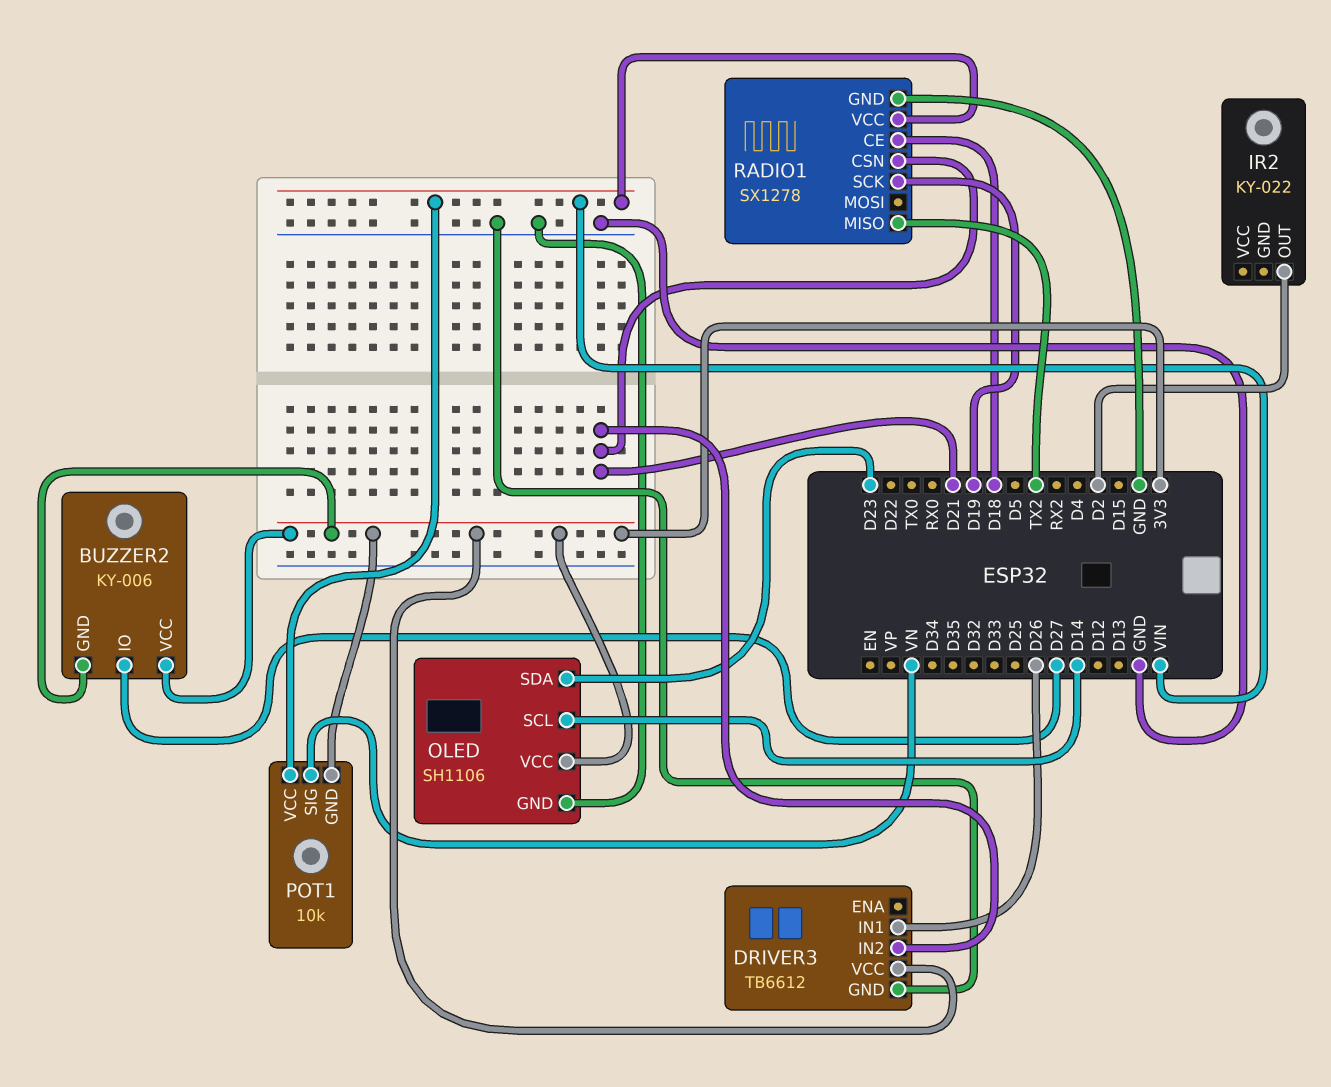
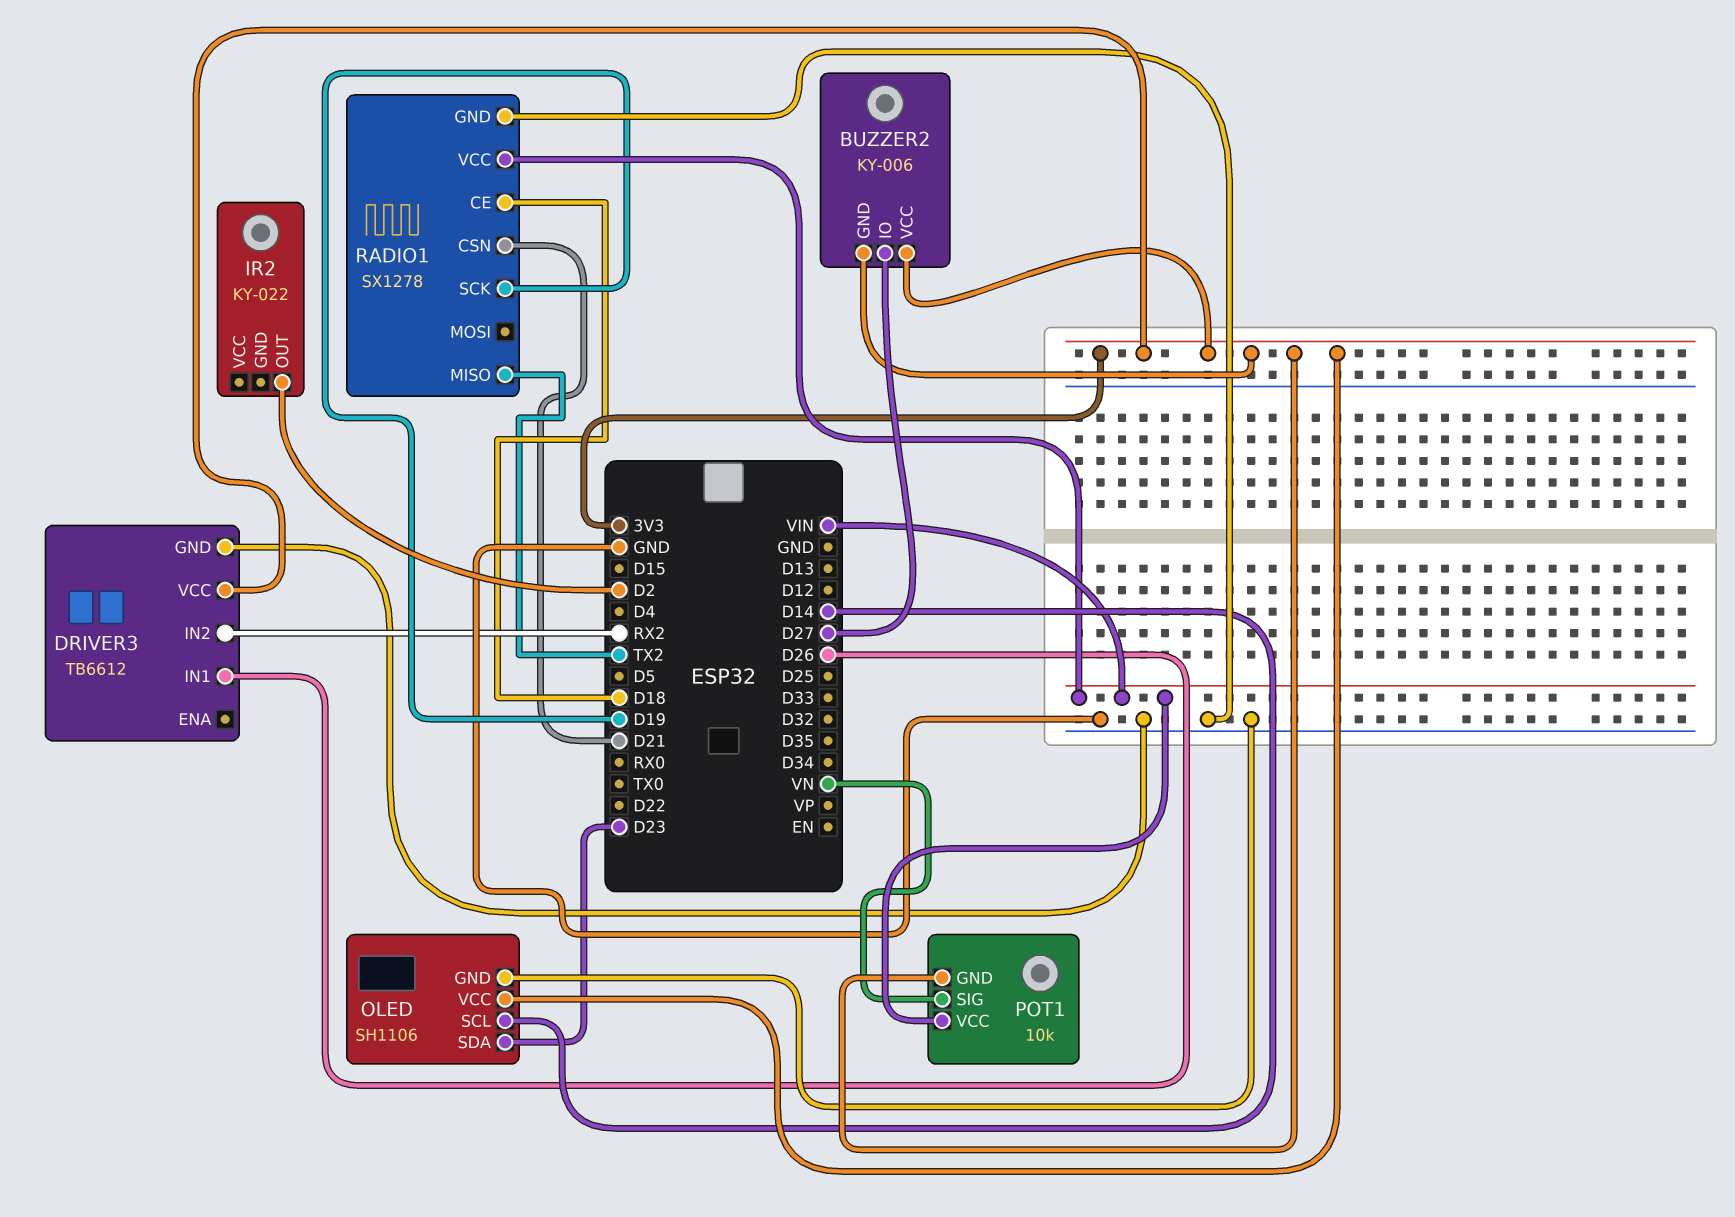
DRIVER3 pin IN2: D21 -> RX2

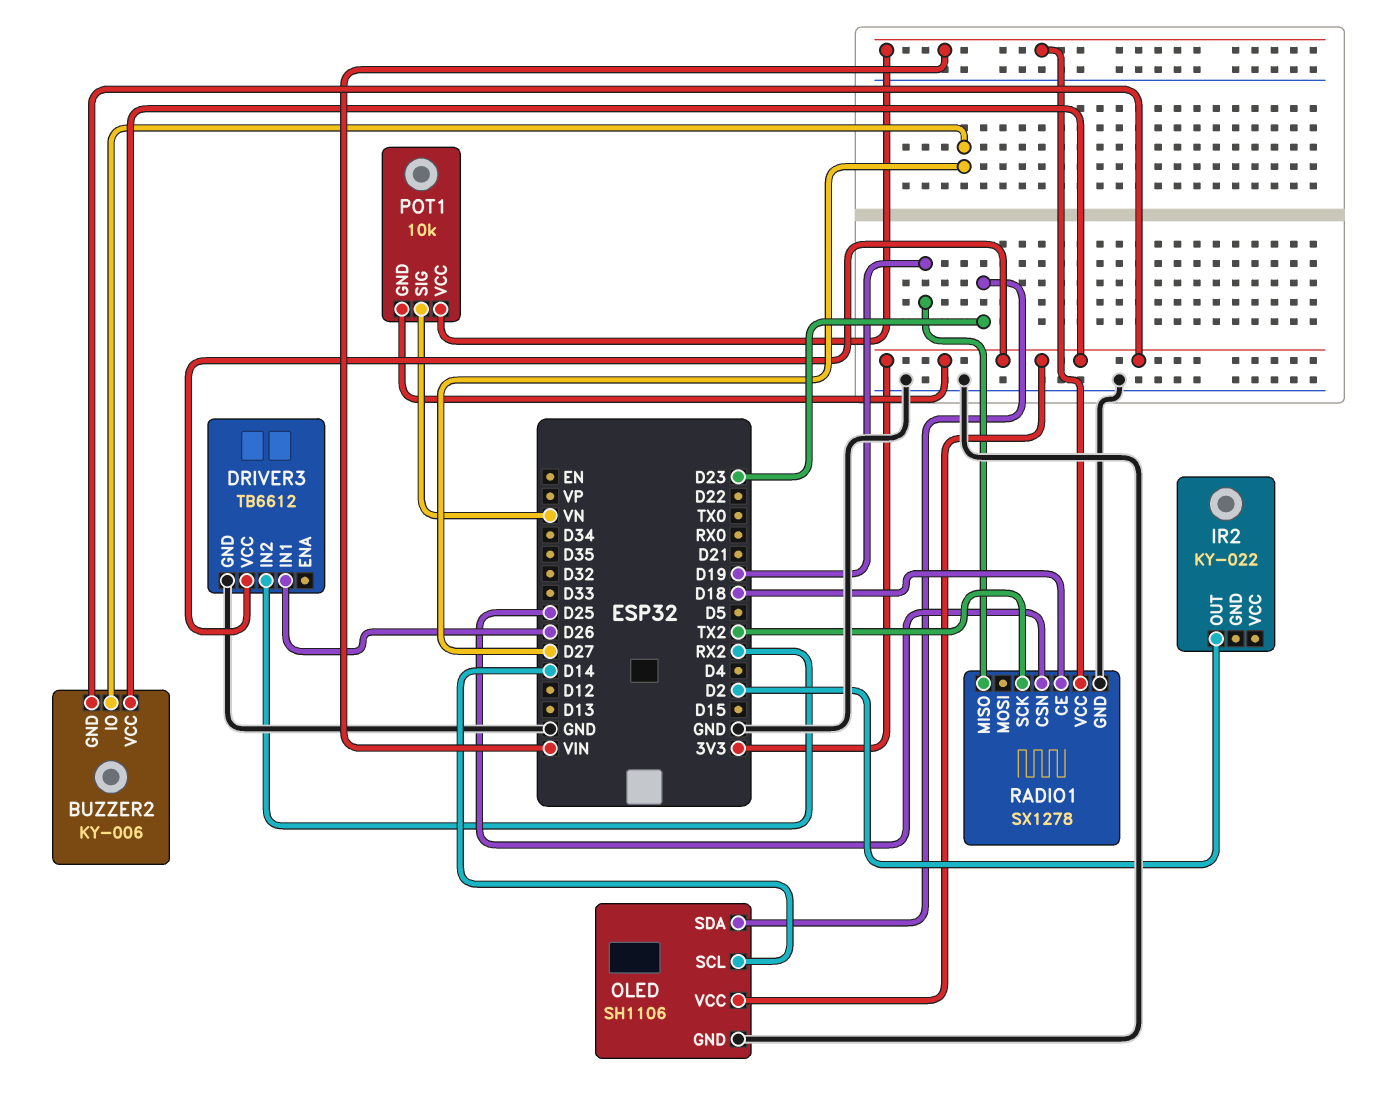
RADIO1 pin CSN: D21 -> D25
RADIO1 pin MISO: TX2 -> D19
RADIO1 pin SCK: D19 -> TX2

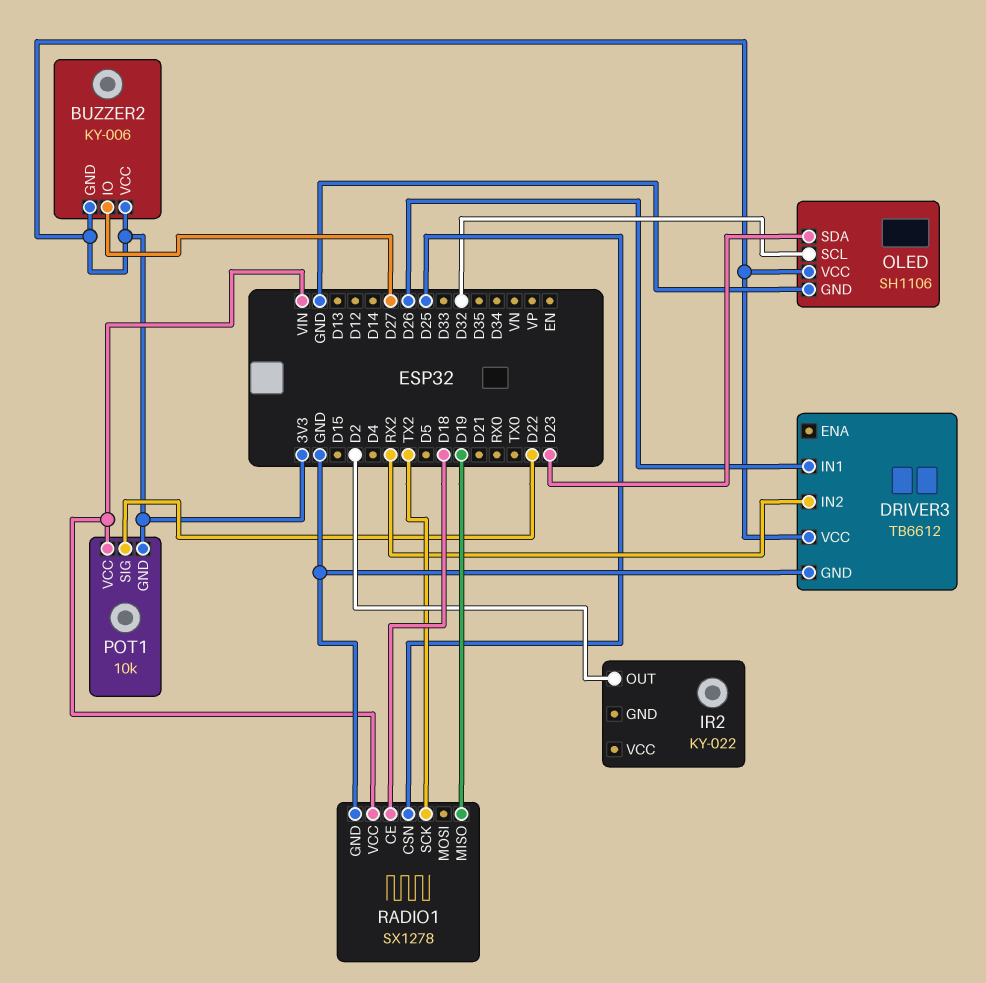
OLED pin SCL: D14 -> D32
POT1 pin SIG: VN -> D22

